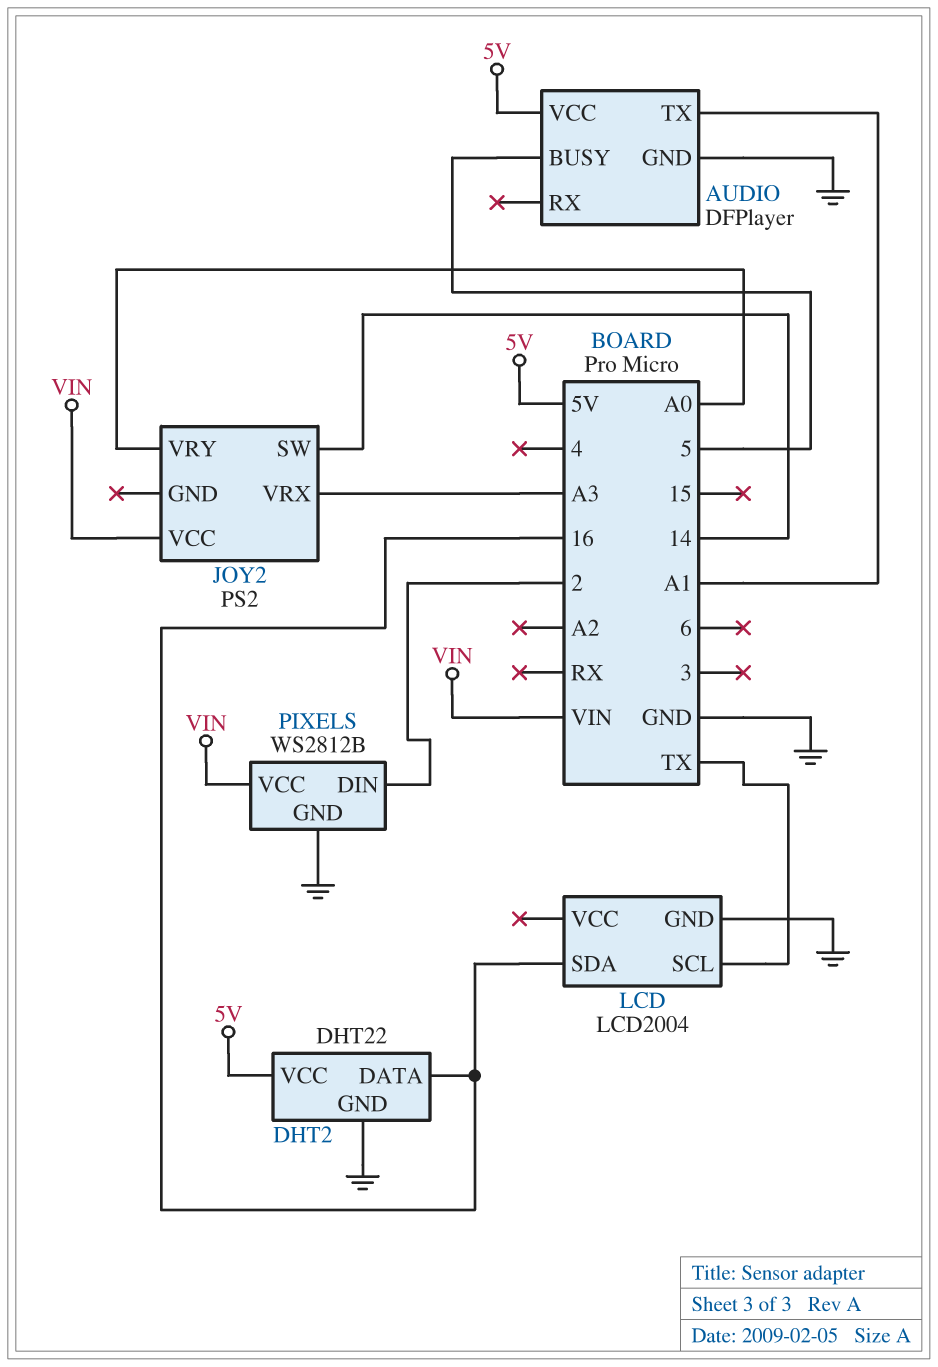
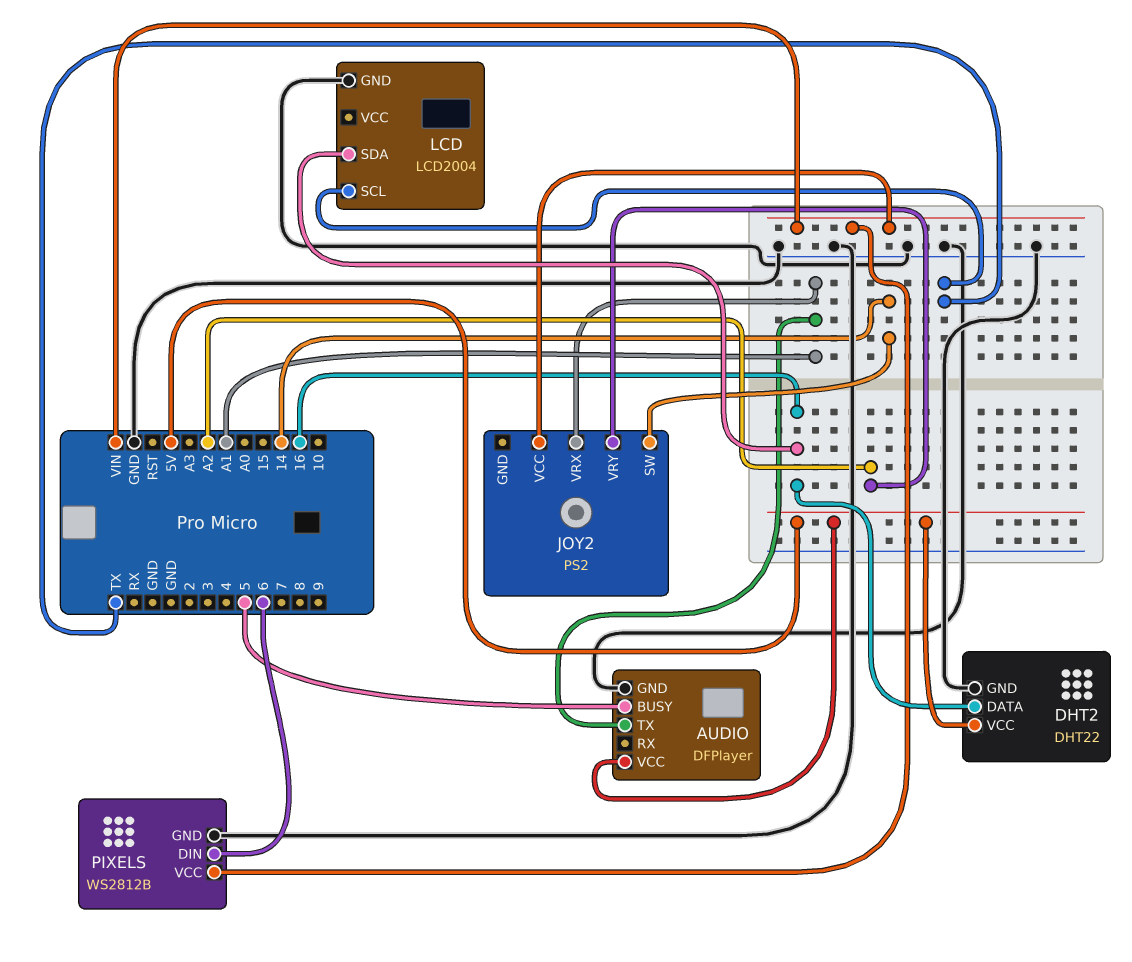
JOY2 pin VRX: A3 -> A1
JOY2 pin VRY: A0 -> A2
PIXELS pin DIN: 2 -> 6

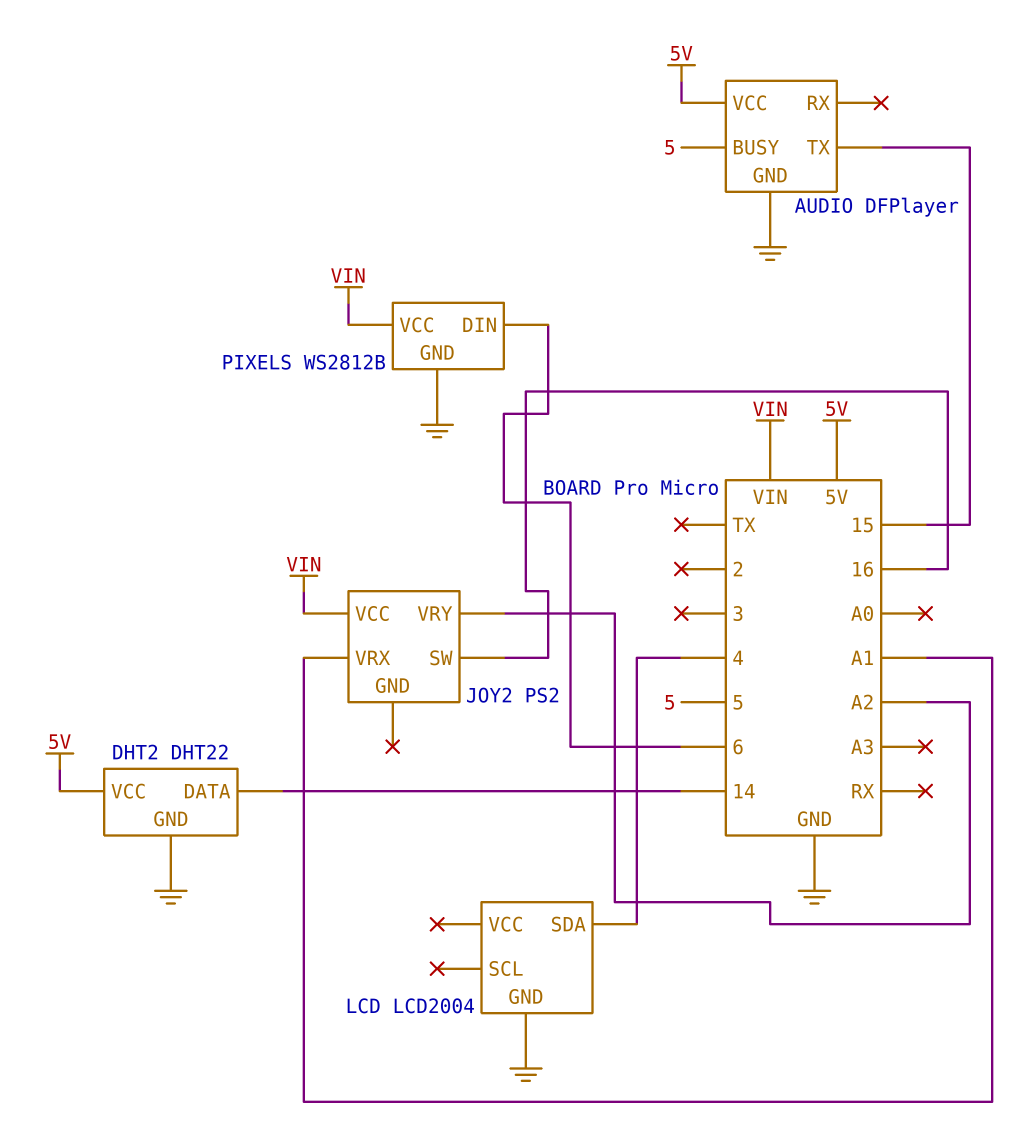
AUDIO pin TX: A1 -> 15
DHT2 pin DATA: 16 -> 14
JOY2 pin SW: 14 -> 16
LCD pin SCL: TX -> none
LCD pin SDA: 16 -> 4

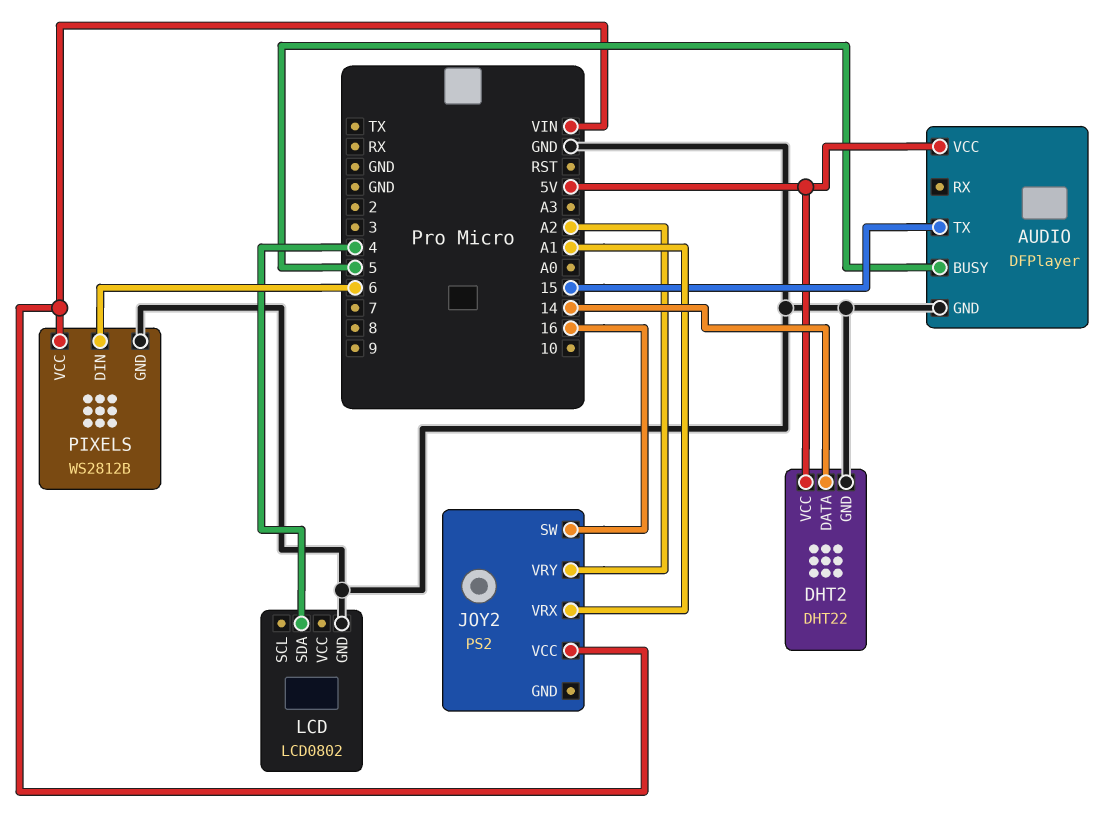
LCD: LCD2004 -> LCD0802

